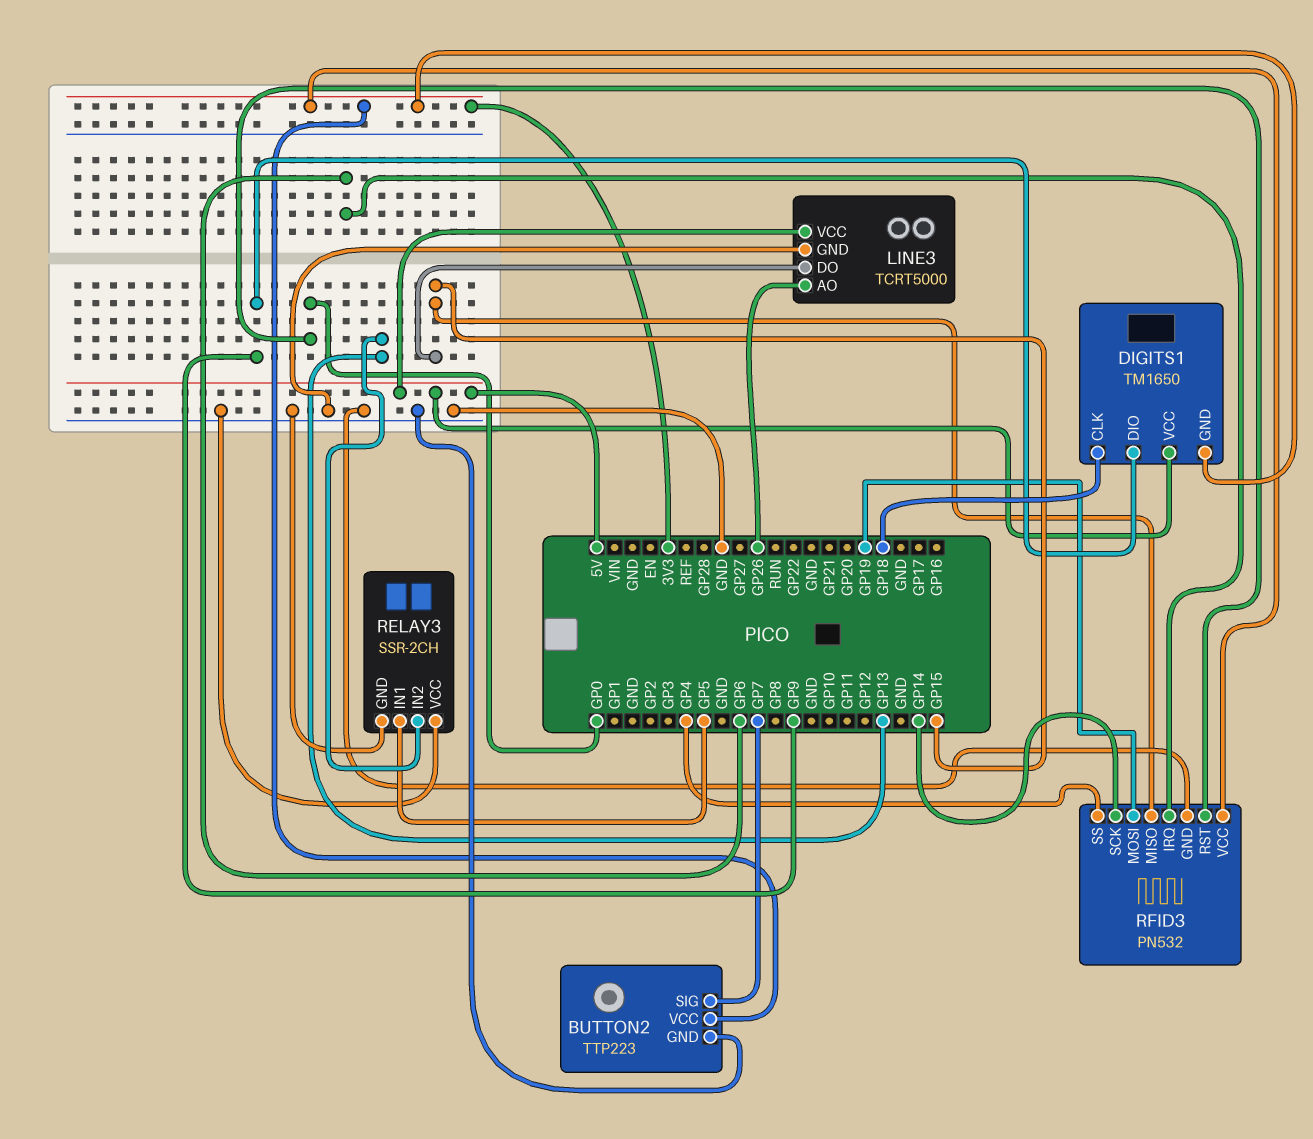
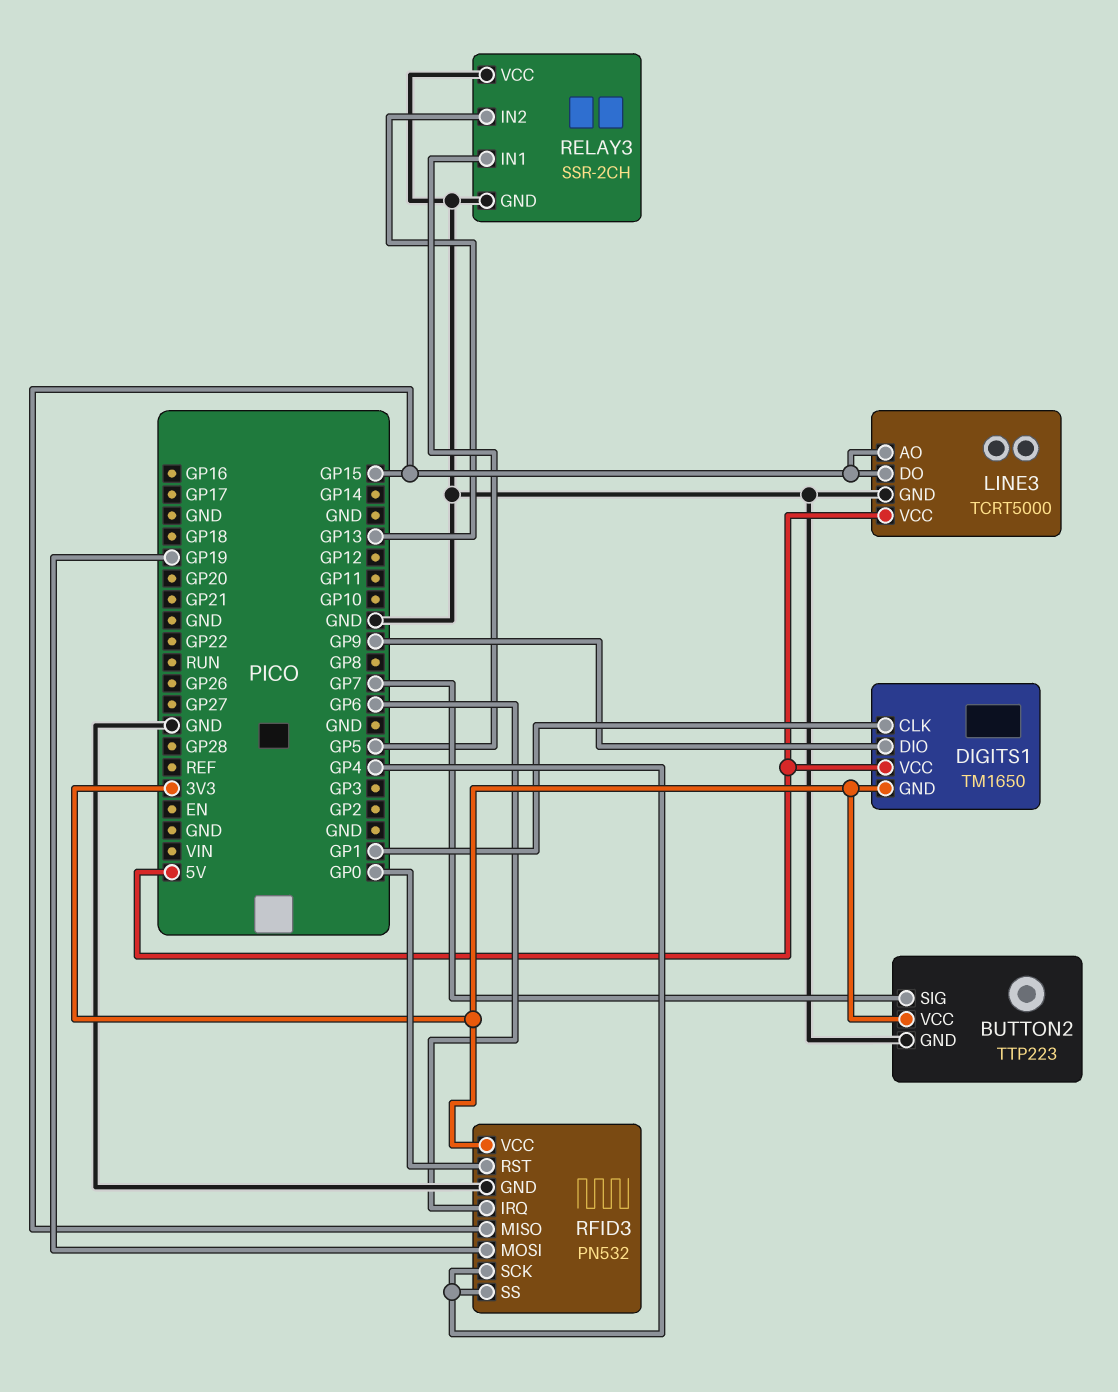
DIGITS1 pin CLK: GP18 -> GP1
LINE3 pin AO: GP26 -> GP15
RFID3 pin SCK: GP14 -> GP4

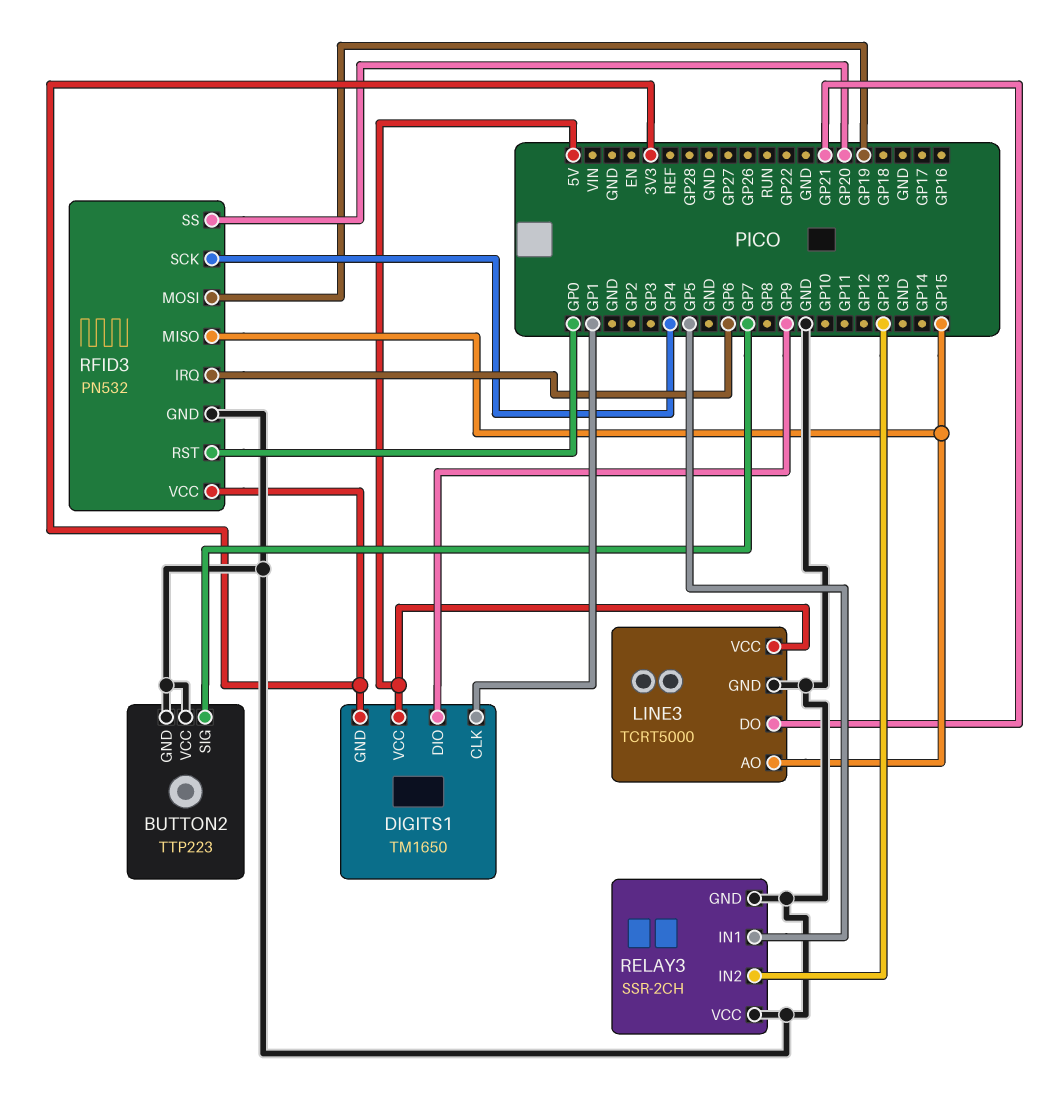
BUTTON2 pin VCC: 3V3 -> GND
LINE3 pin DO: GP15 -> GP21
RFID3 pin SS: GP4 -> GP20

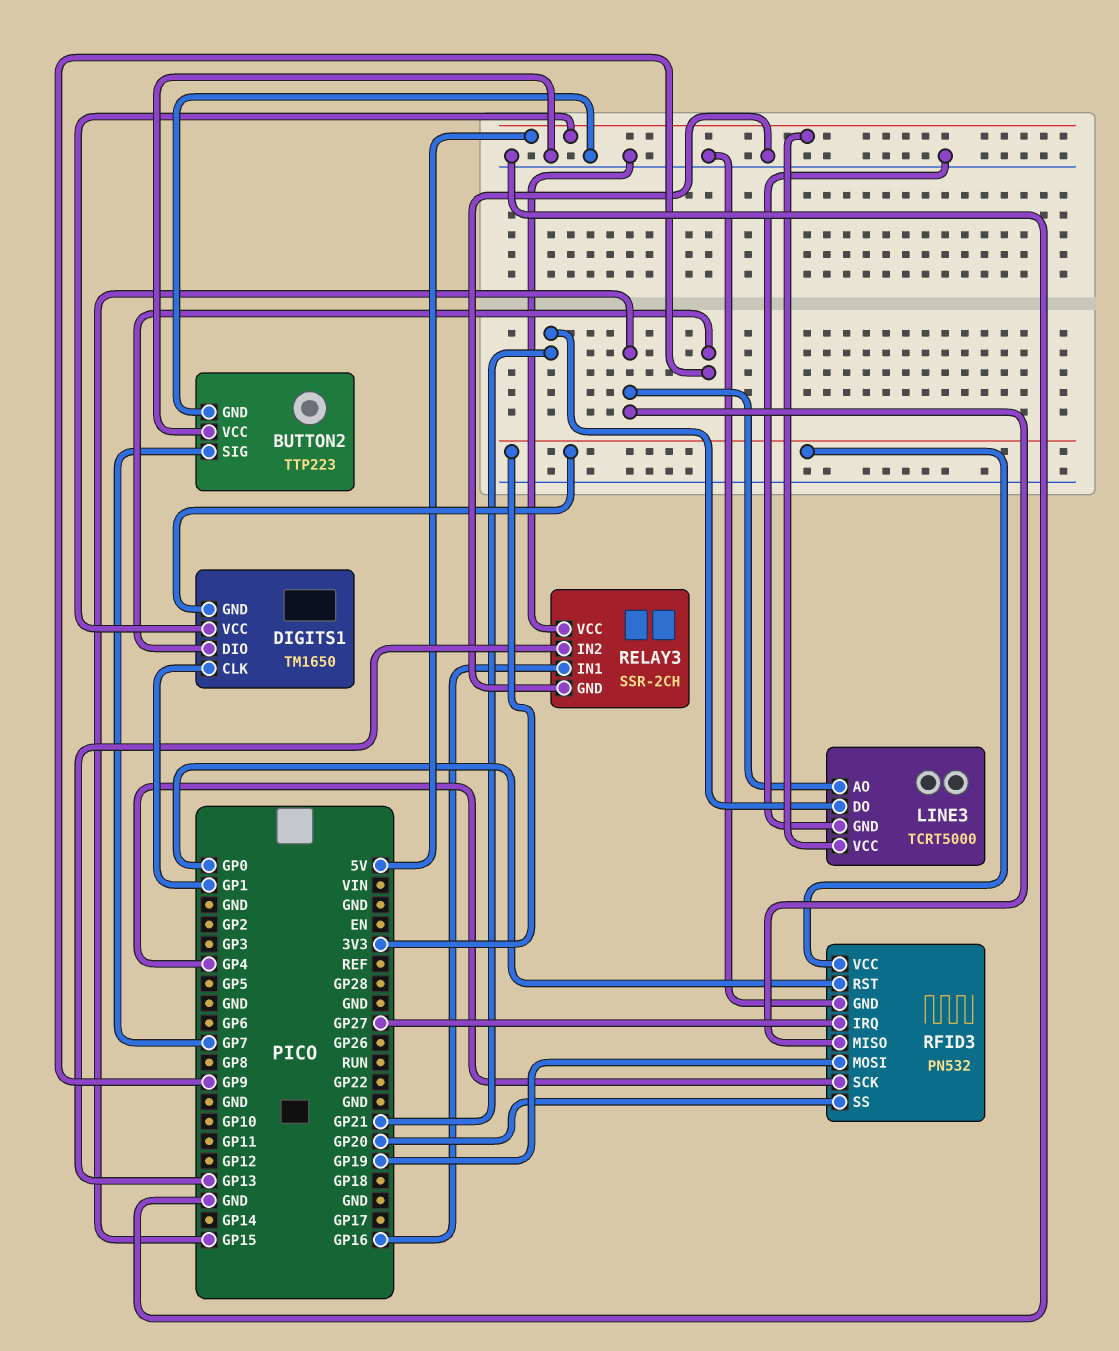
RELAY3 pin IN1: GP5 -> GP16
RFID3 pin IRQ: GP6 -> GP27

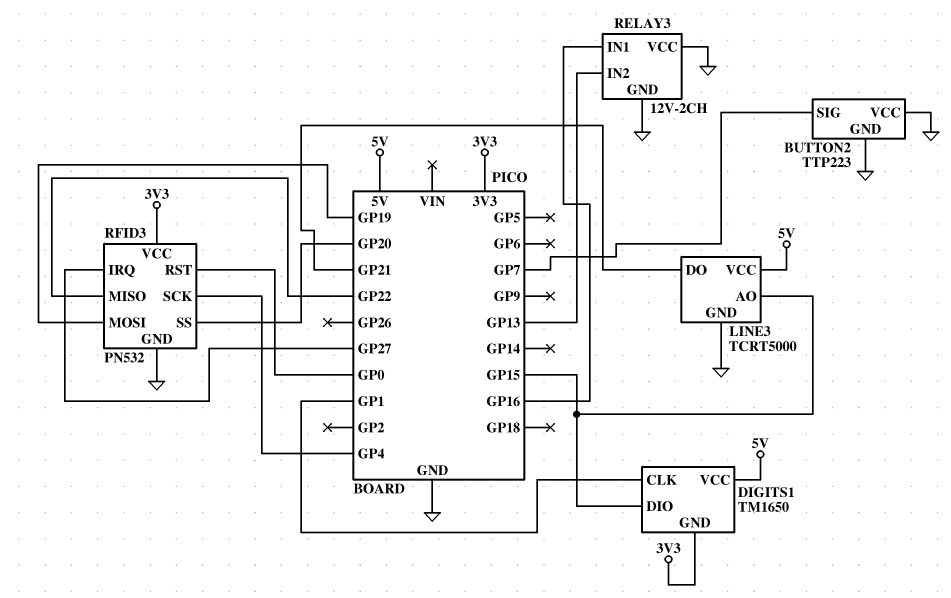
DIGITS1 pin DIO: GP9 -> GP15
RELAY3: SSR-2CH -> 12V-2CH
RFID3 pin MISO: GP15 -> GP22

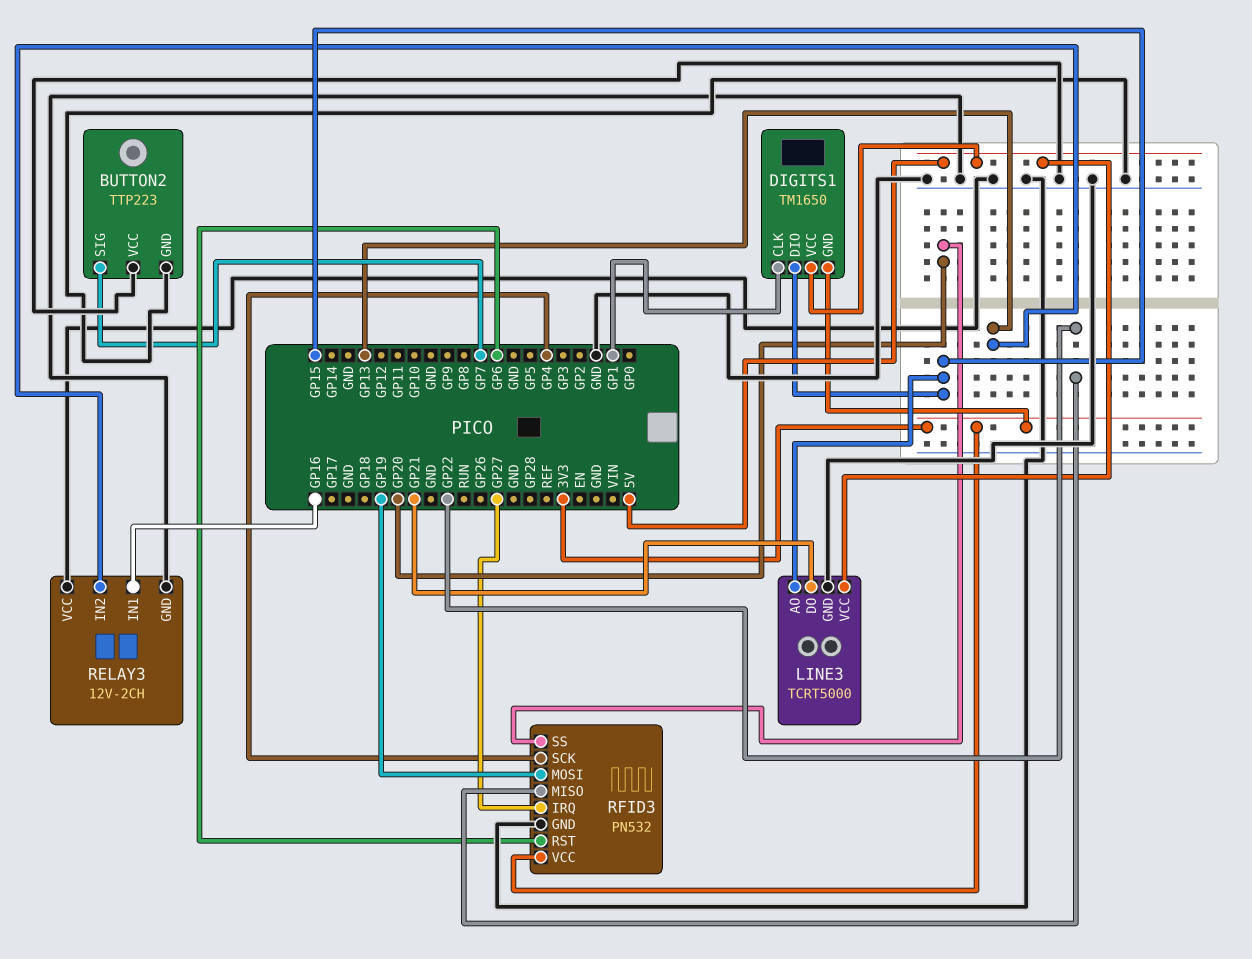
RFID3 pin RST: GP0 -> GP6

